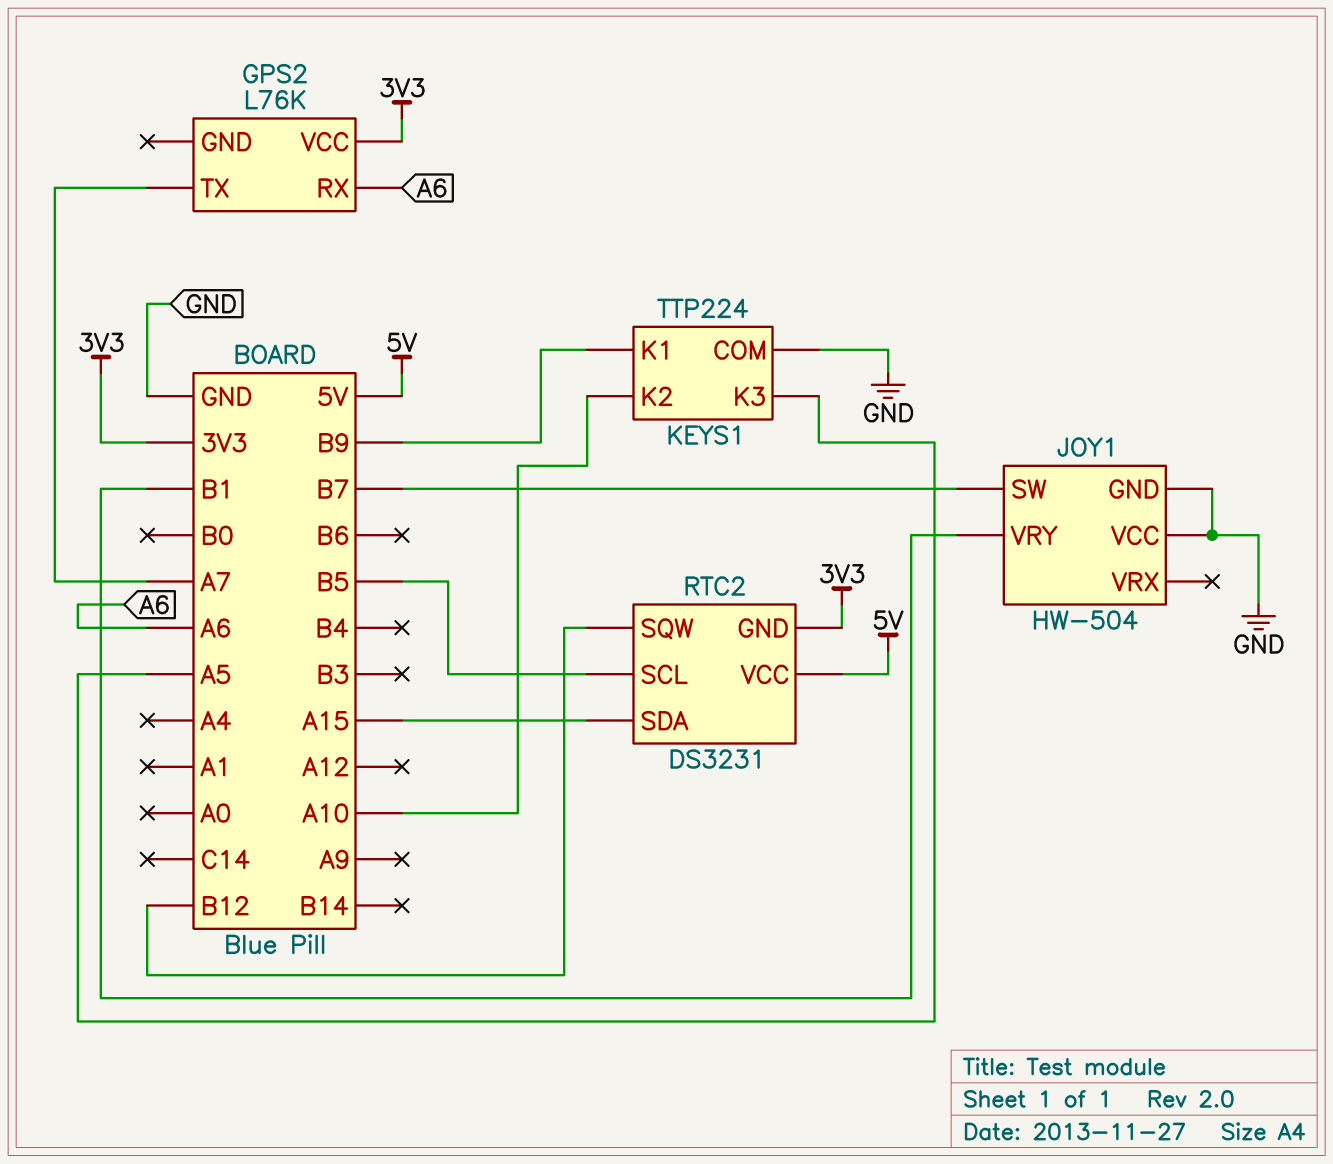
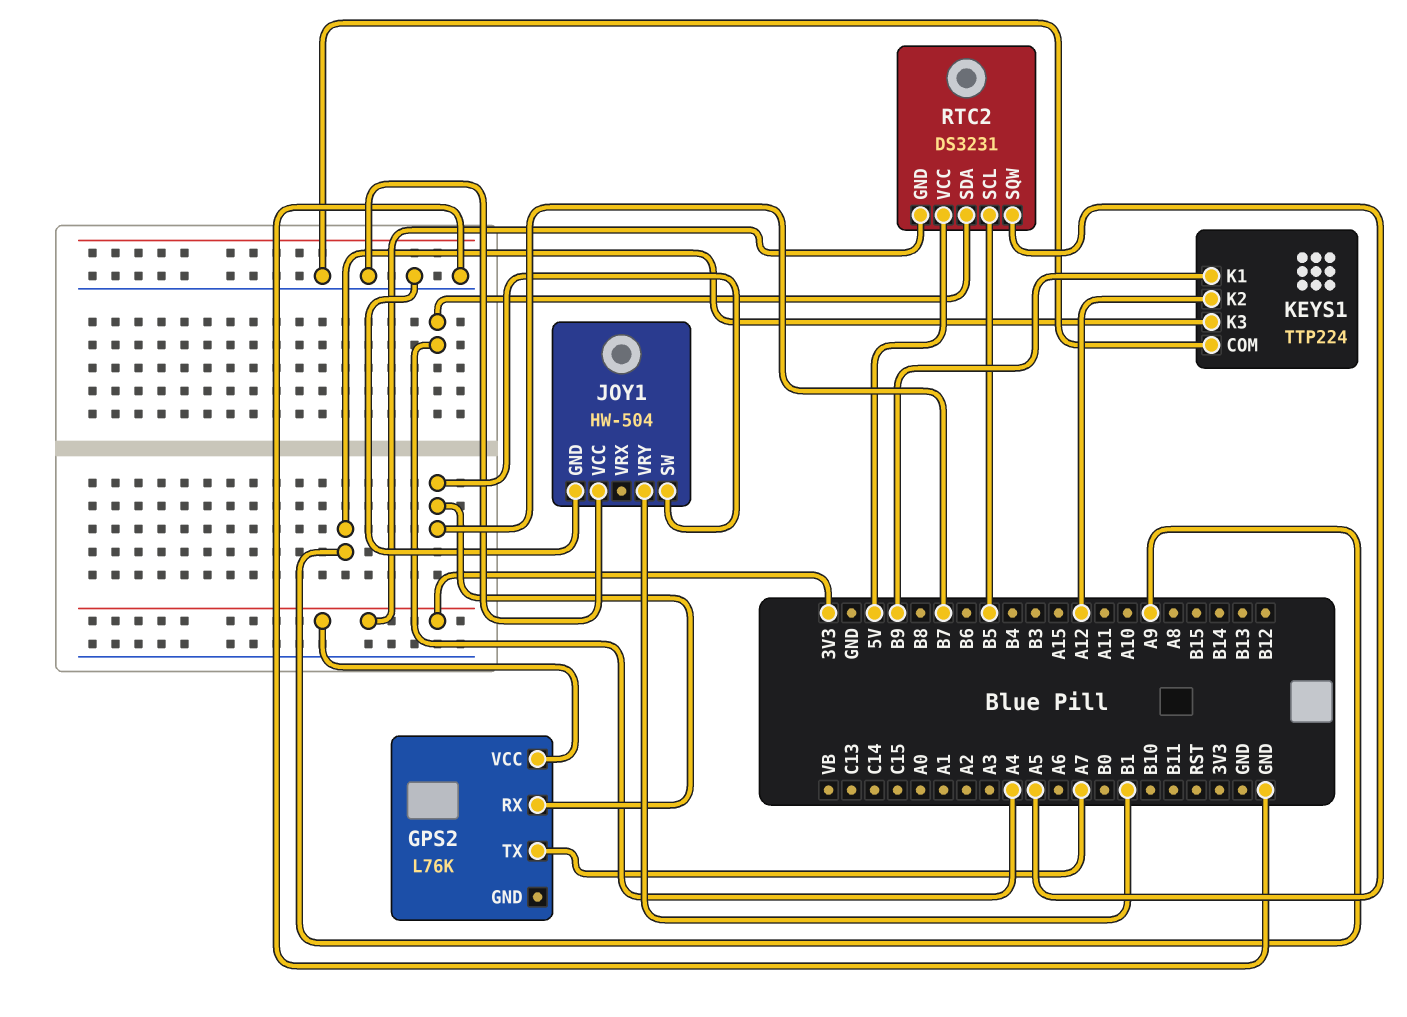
GPS2 pin RX: A6 -> B7
KEYS1 pin K2: A10 -> A12
KEYS1 pin K3: A5 -> A9
RTC2 pin SDA: A15 -> A4
RTC2 pin SQW: B12 -> A5

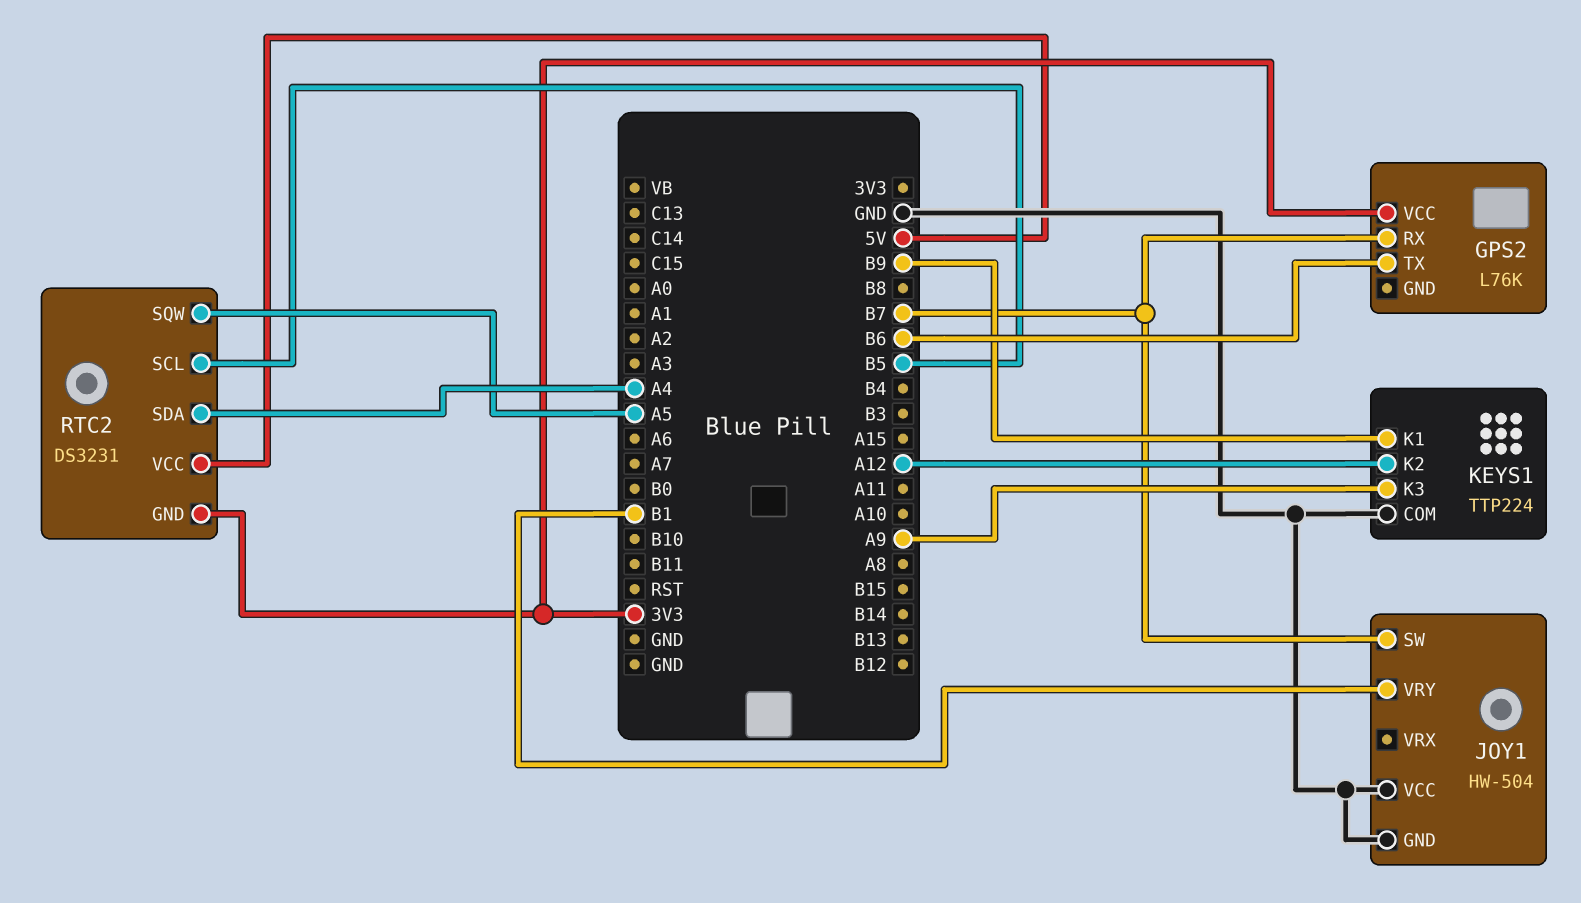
GPS2 pin TX: A7 -> B6

